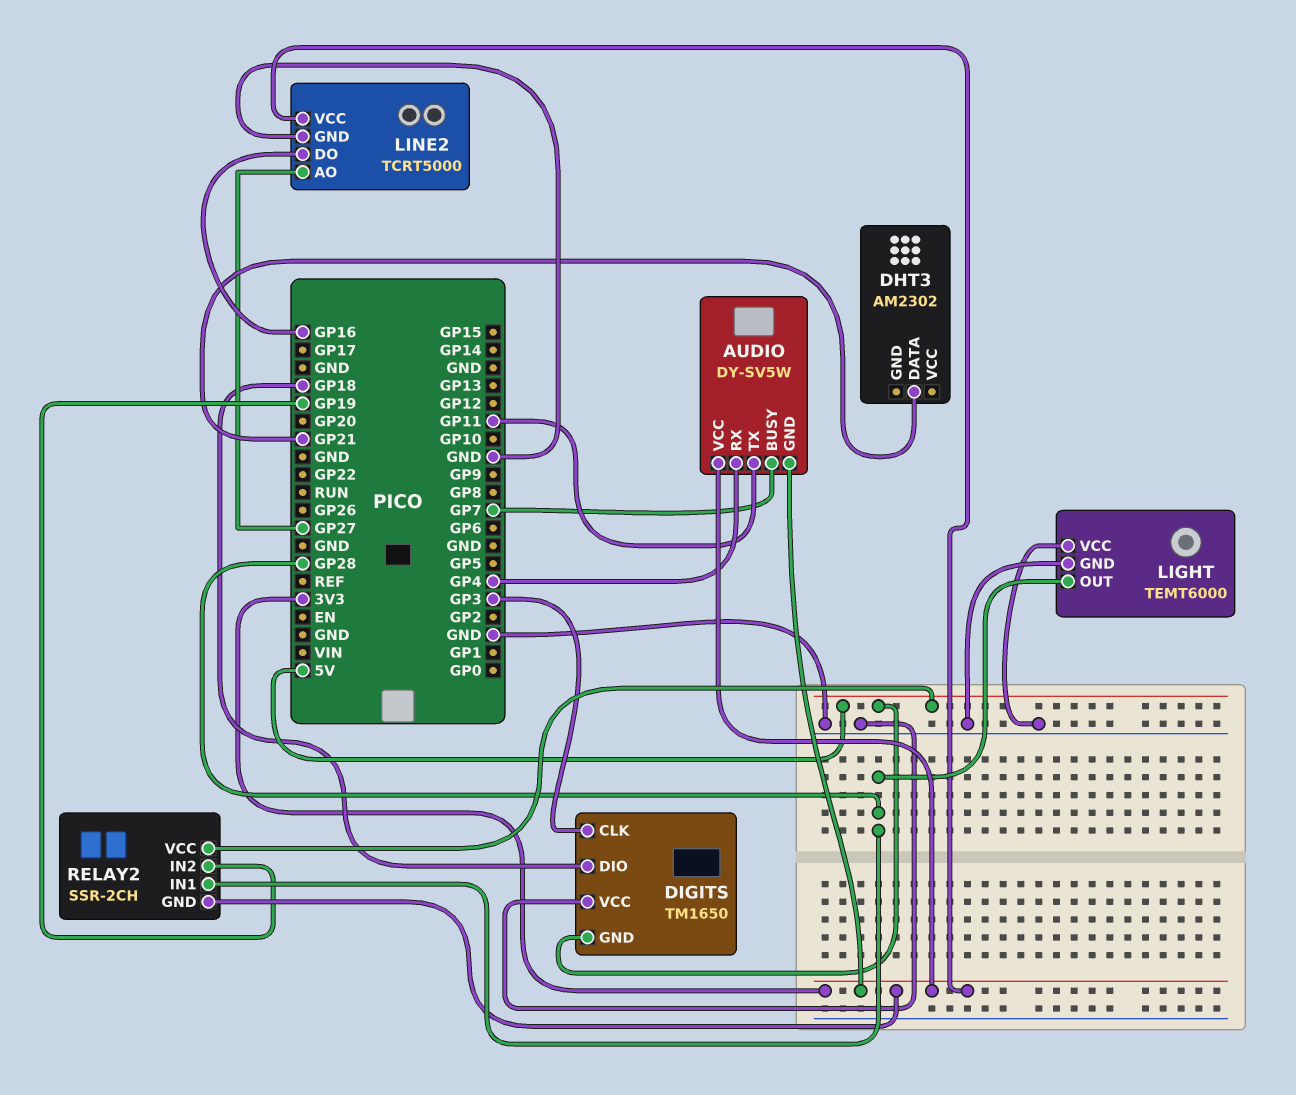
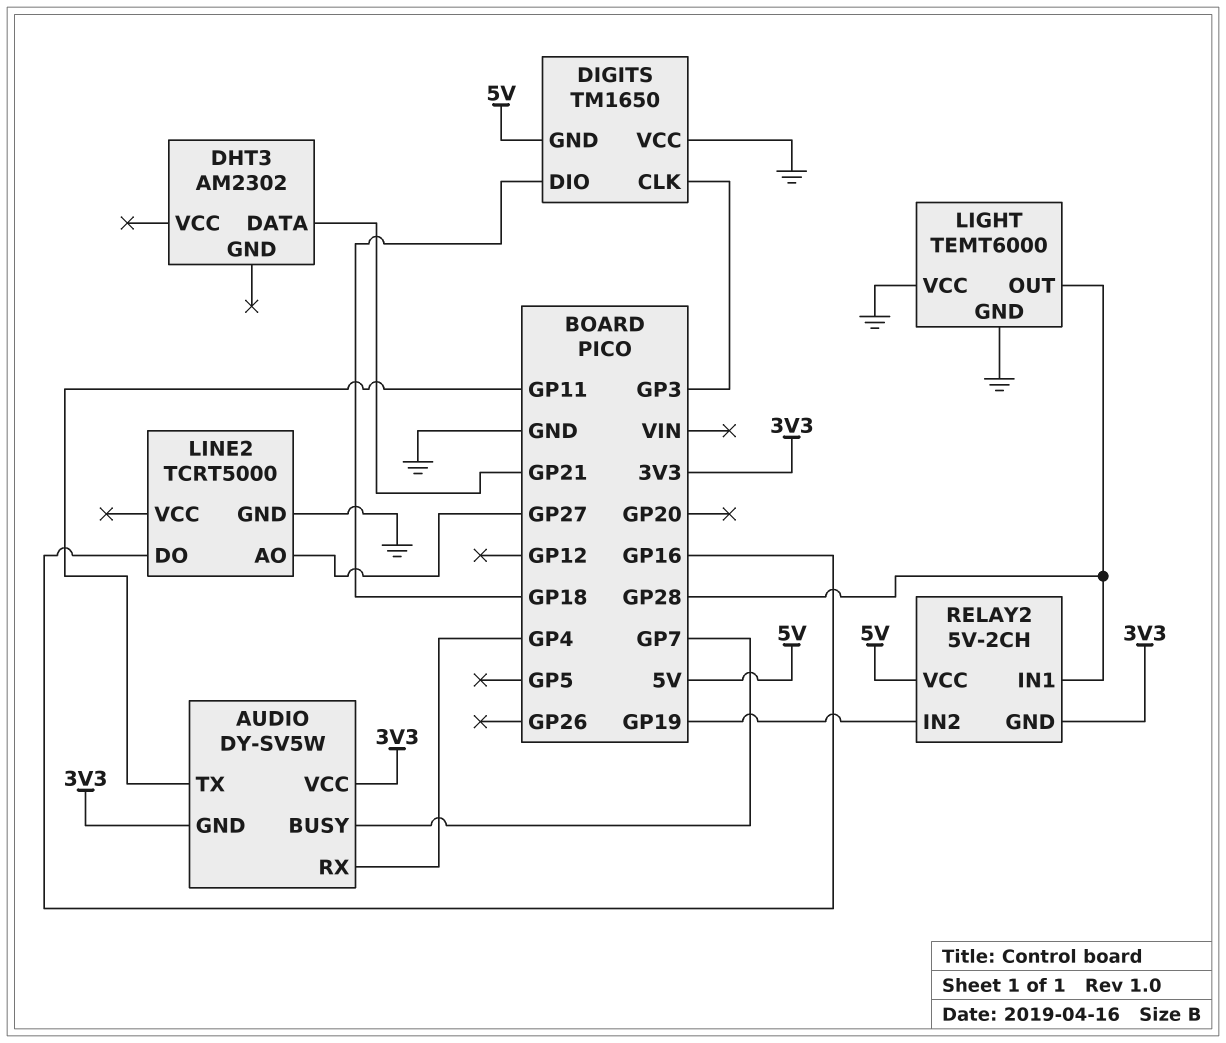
LINE2 pin VCC: 3V3 -> none
RELAY2: SSR-2CH -> 5V-2CH

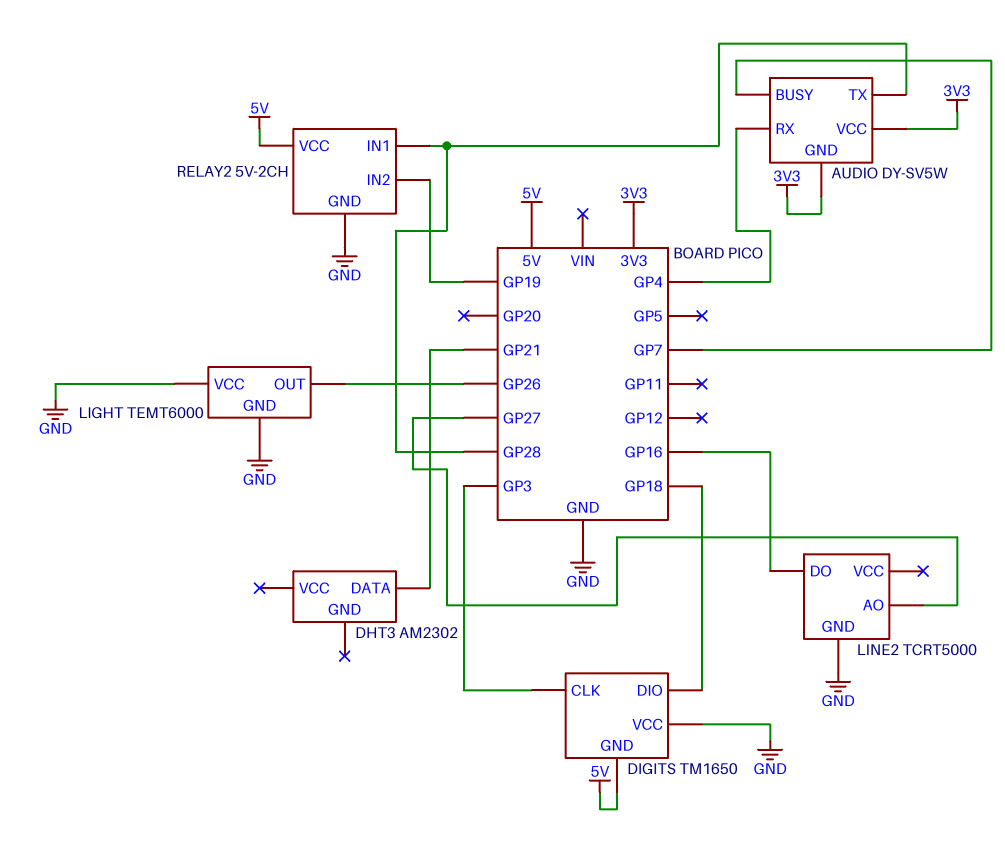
AUDIO pin TX: GP11 -> GP28
LIGHT pin OUT: GP28 -> GP26
RELAY2 pin GND: 3V3 -> GND

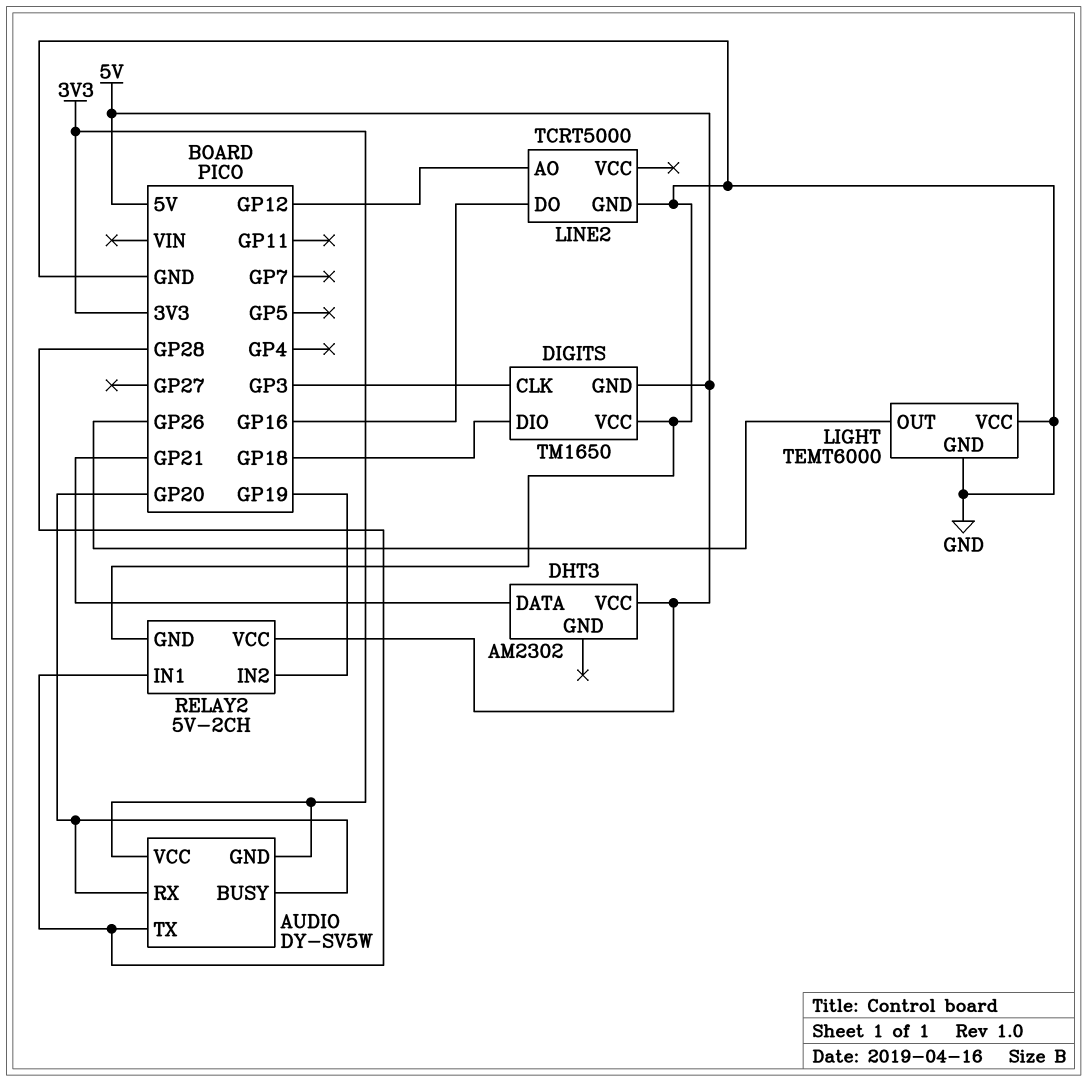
AUDIO pin BUSY: GP7 -> GP20
AUDIO pin RX: GP4 -> GP20
DHT3 pin VCC: none -> 5V
LINE2 pin AO: GP27 -> GP12

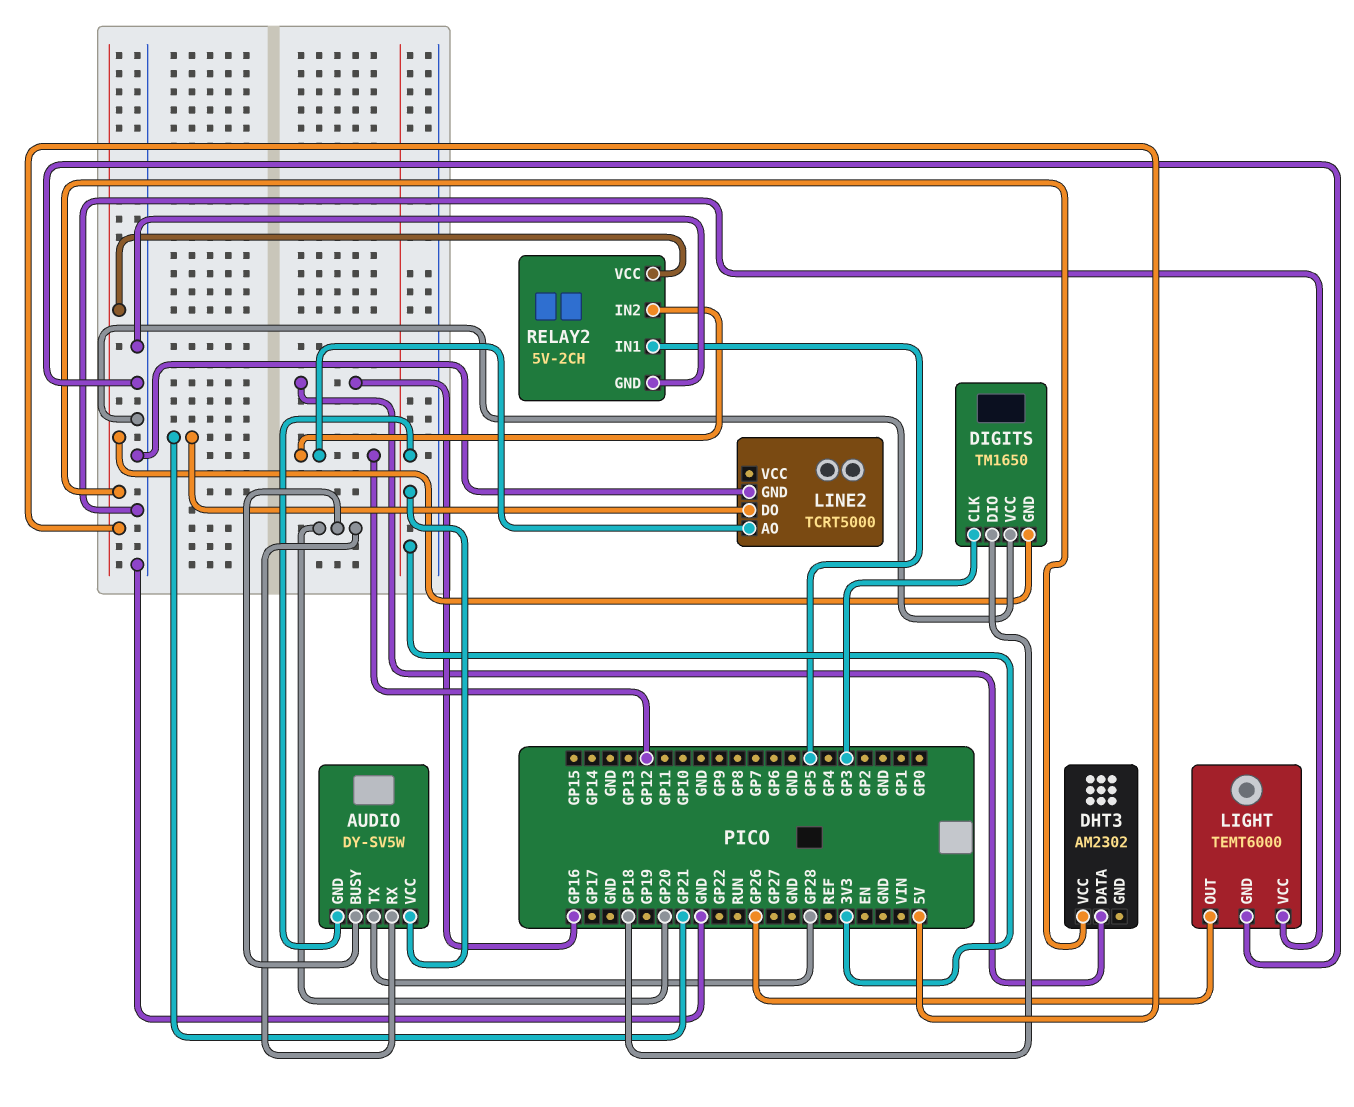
DHT3 pin DATA: GP21 -> GP16
LINE2 pin DO: GP16 -> GP21
RELAY2 pin IN1: GP28 -> GP5
RELAY2 pin IN2: GP19 -> GP12

